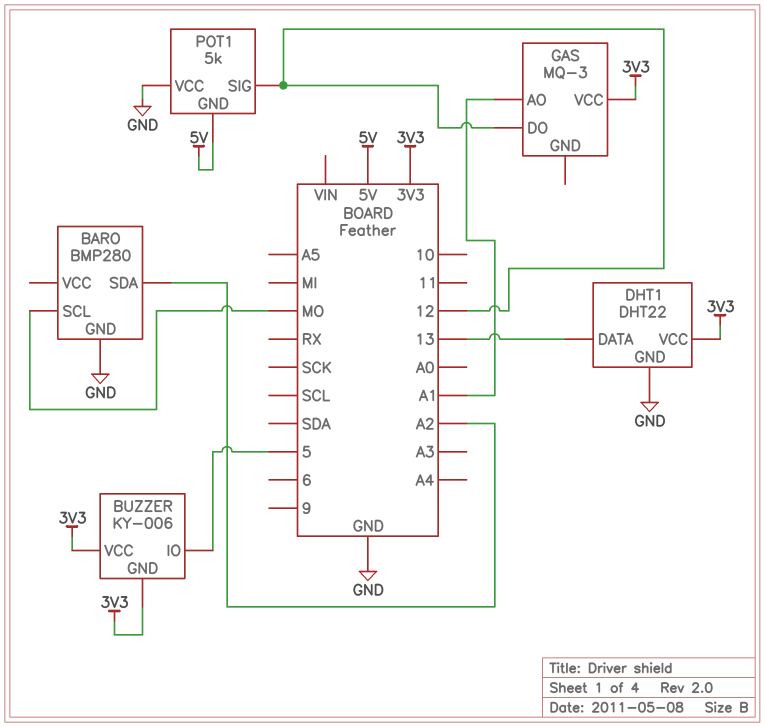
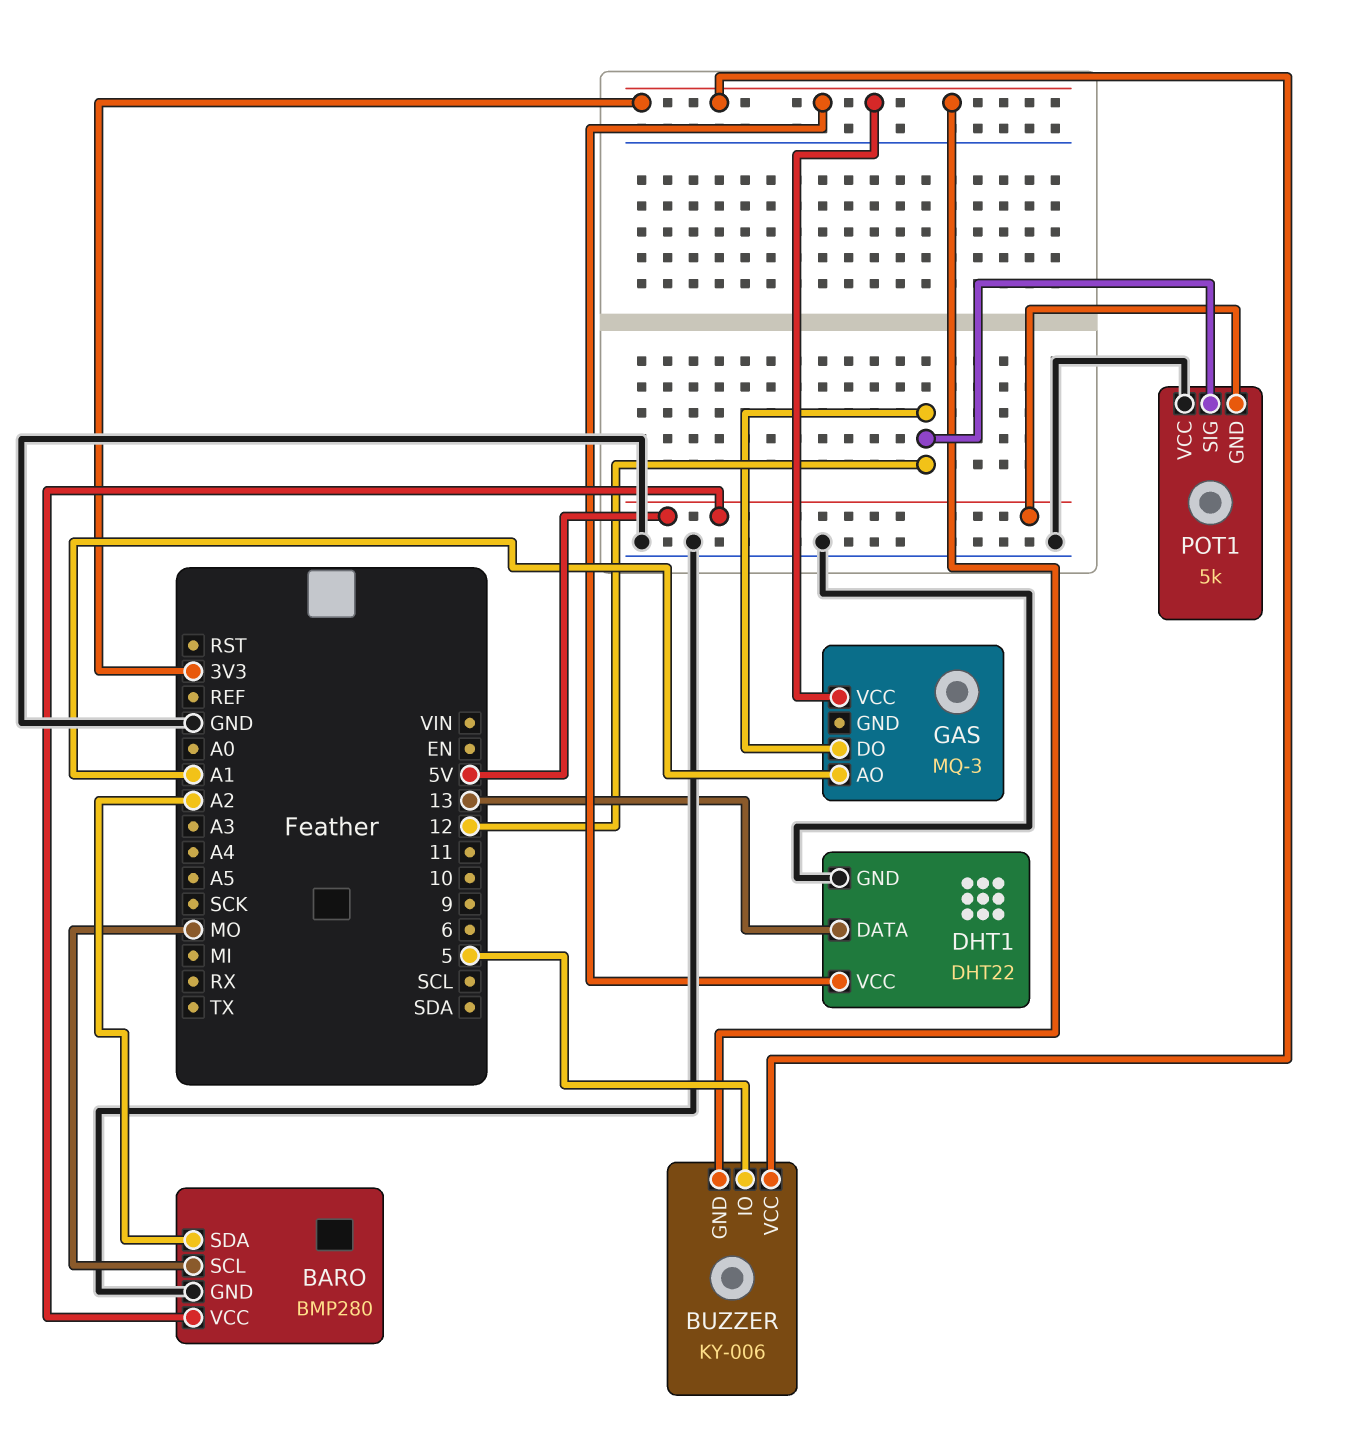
BARO pin VCC: none -> 5V

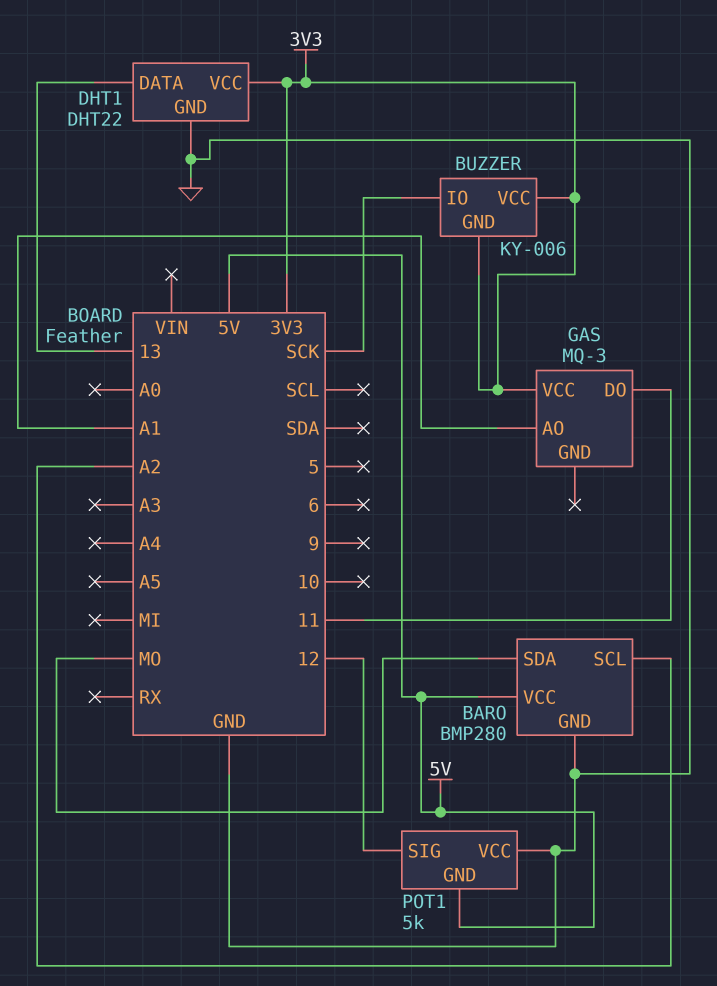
BARO pin SCL: MO -> A2
BARO pin SDA: A2 -> MO
BUZZER pin IO: 5 -> SCK
GAS pin DO: 12 -> 11

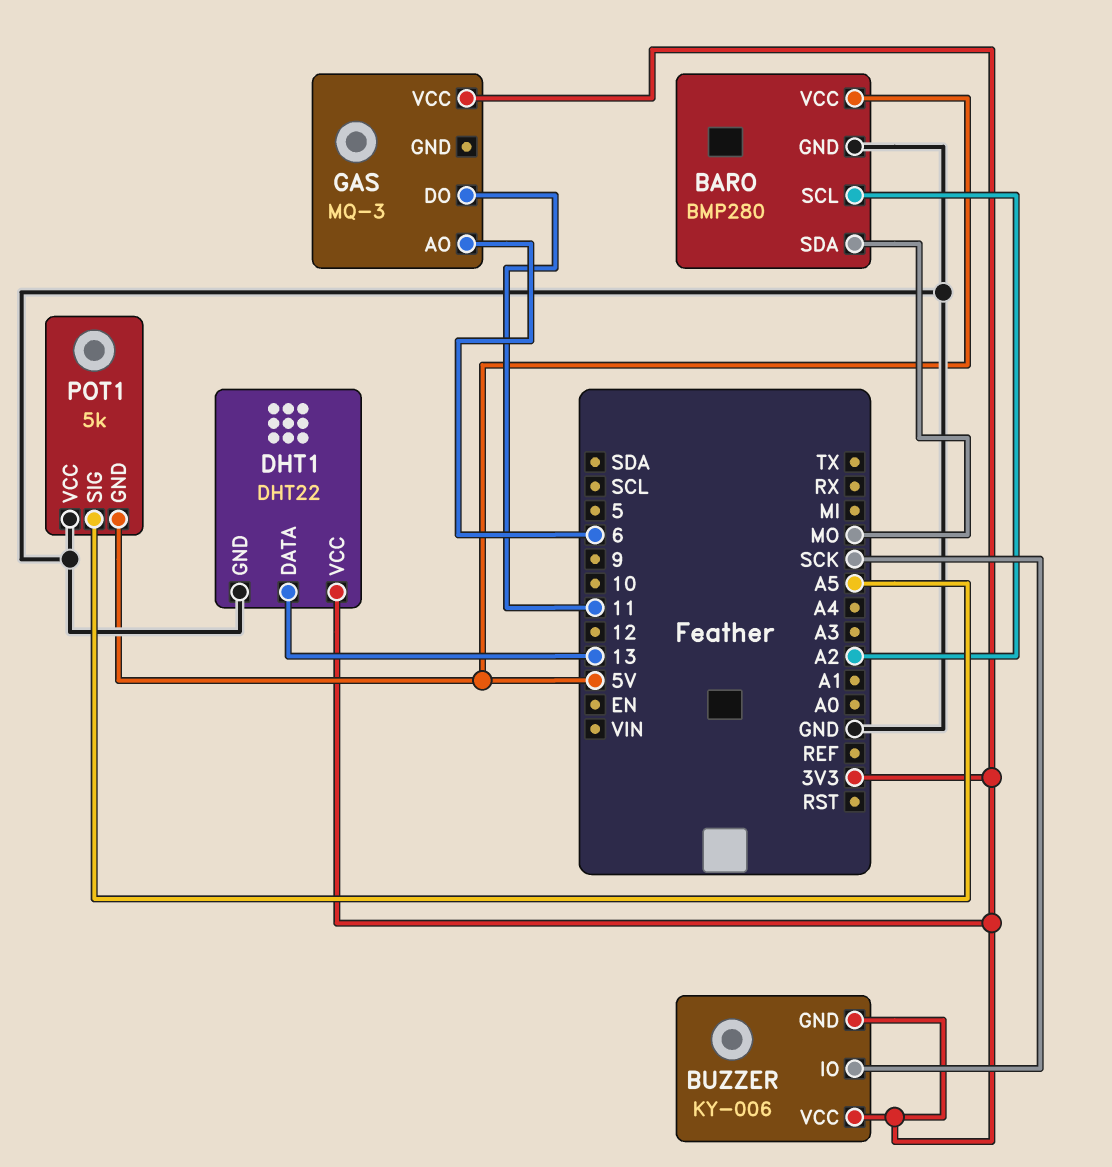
GAS pin AO: A1 -> 6
POT1 pin SIG: 12 -> A5

